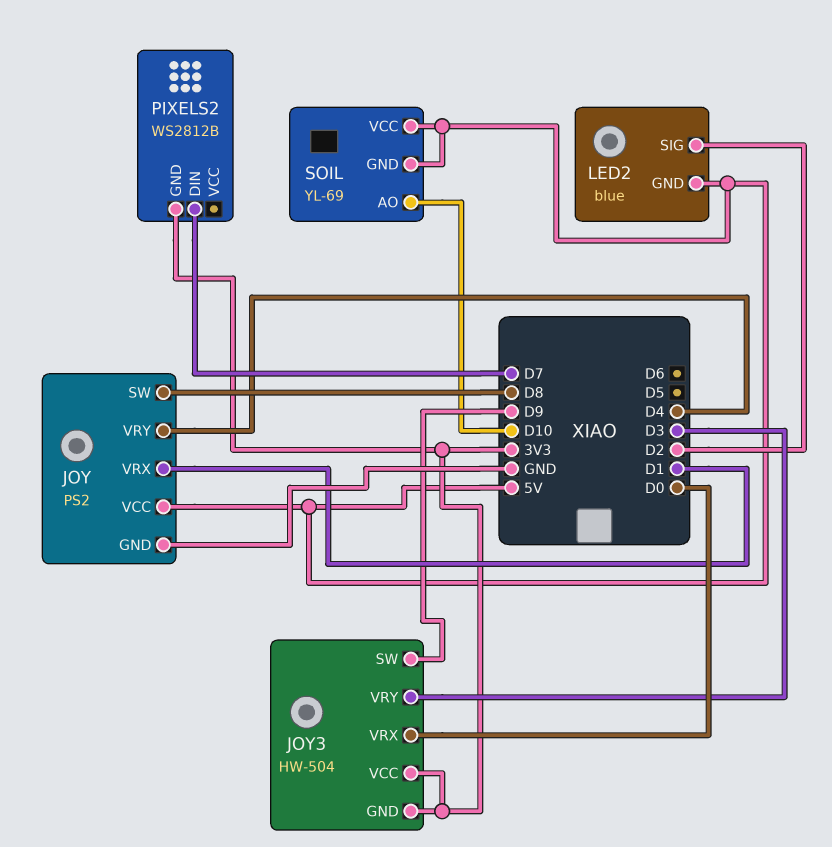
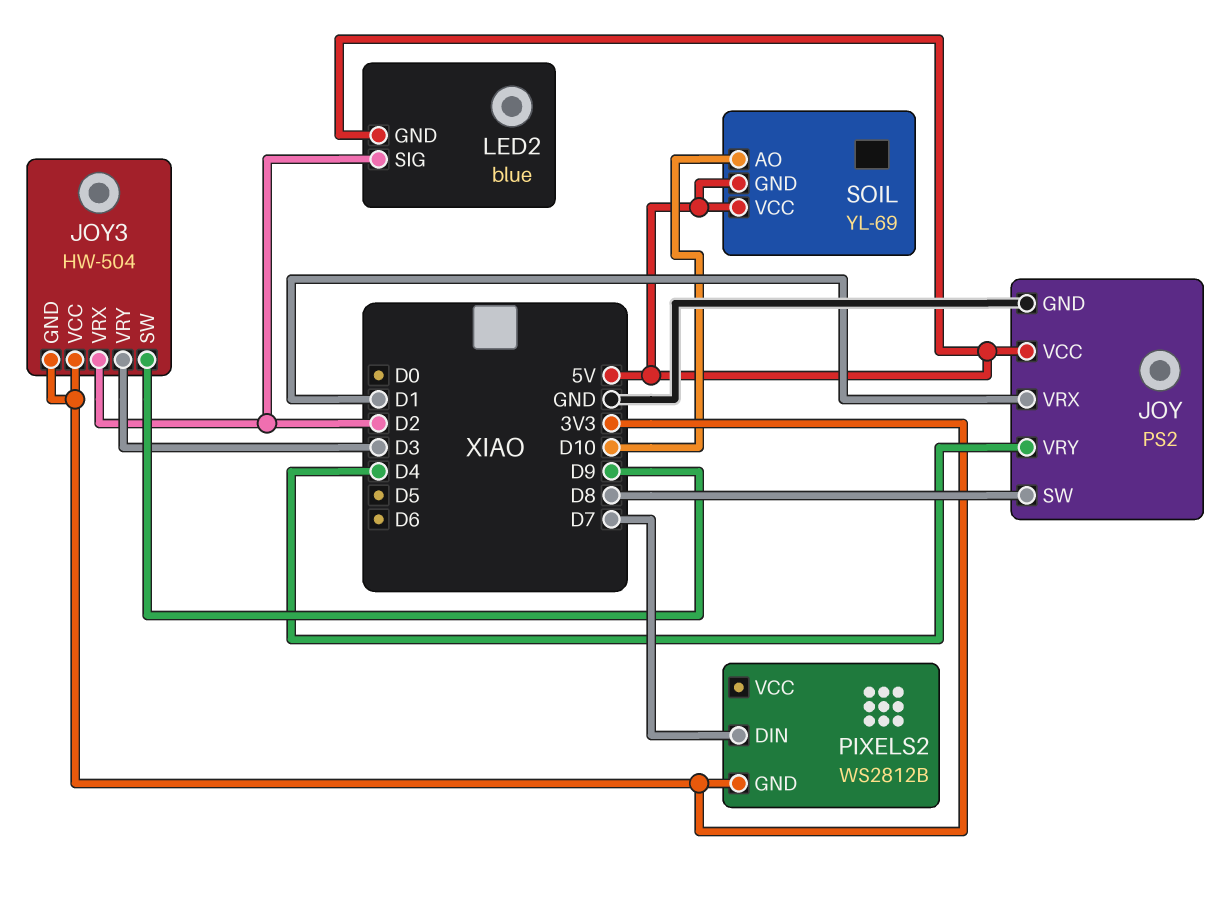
JOY3 pin VRX: D0 -> D2

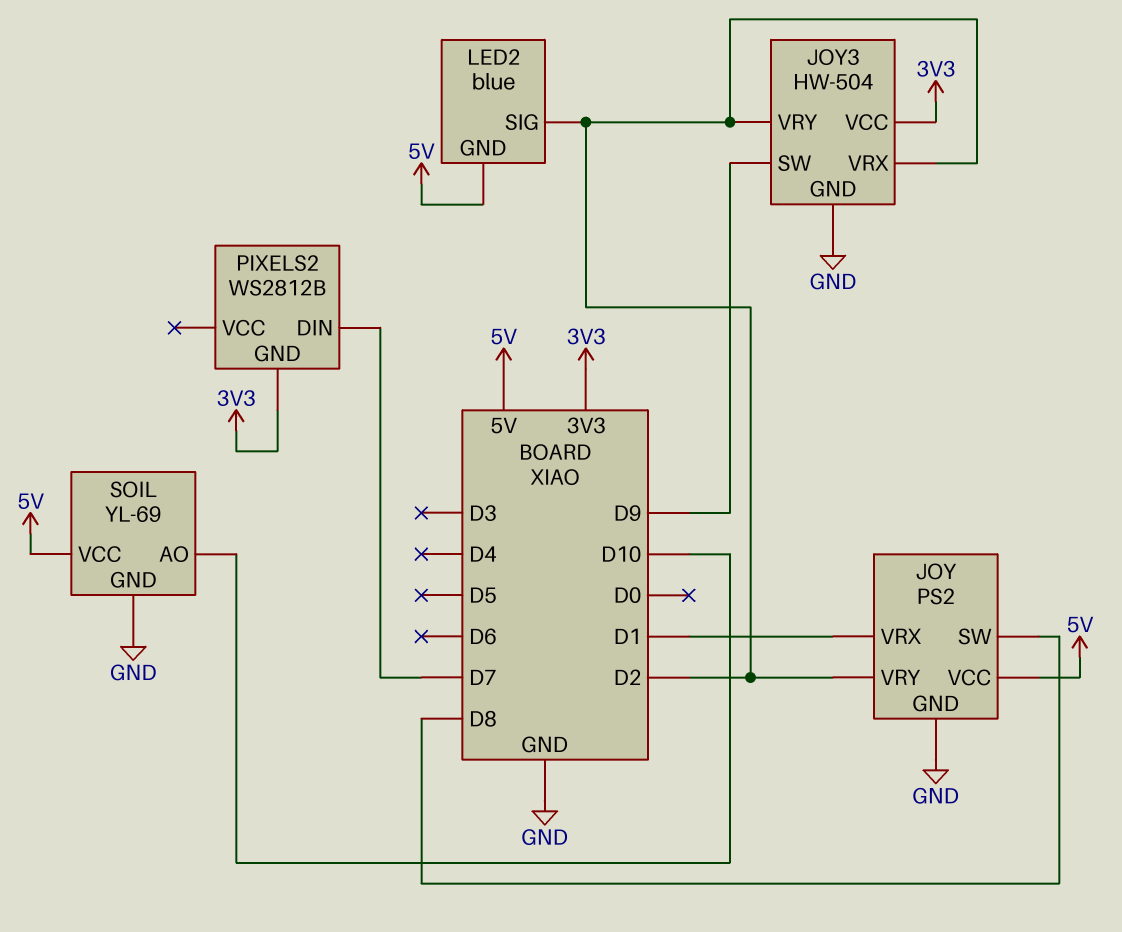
JOY pin VRY: D4 -> D2
JOY3 pin GND: 3V3 -> GND
JOY3 pin VRY: D3 -> D2
SOIL pin GND: 5V -> GND

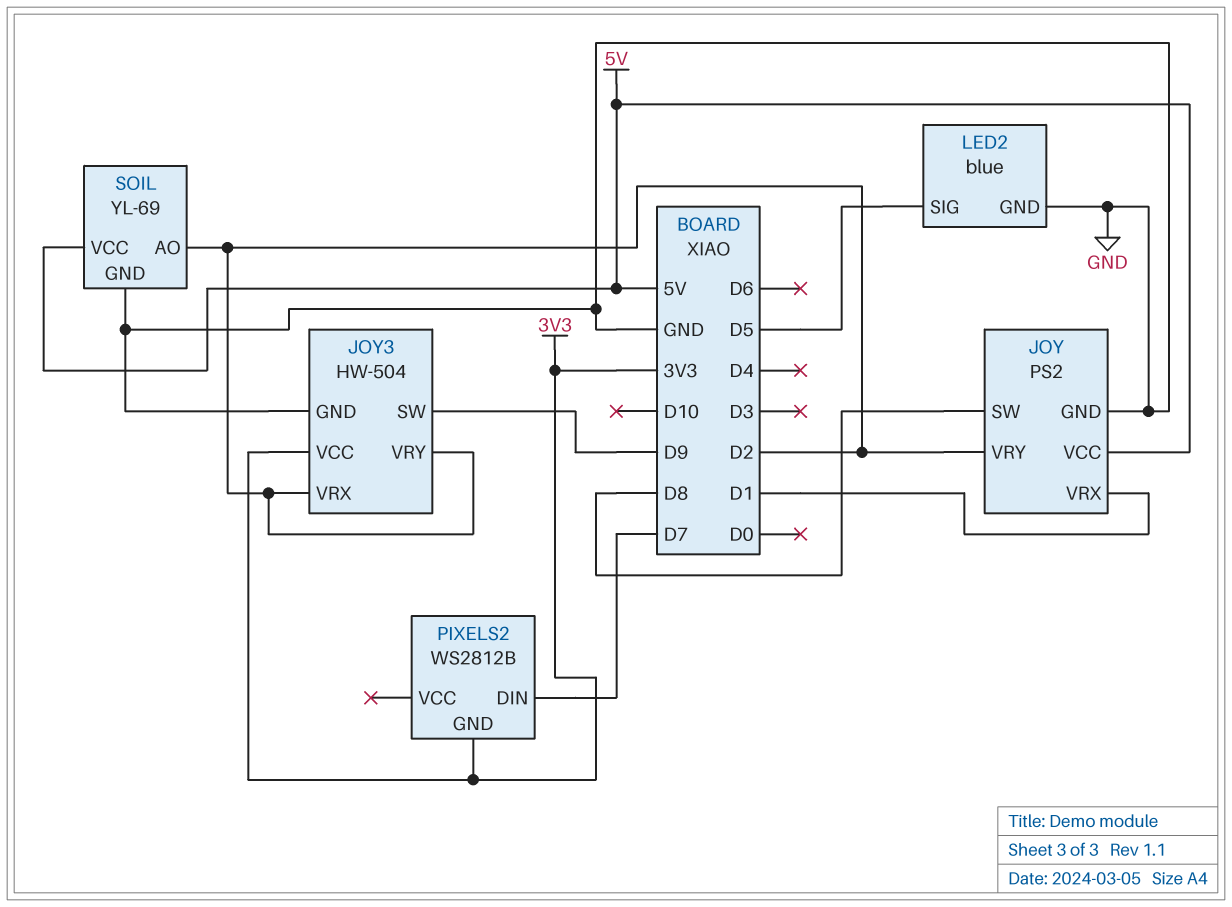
LED2 pin GND: 5V -> GND
LED2 pin SIG: D2 -> D5
SOIL pin AO: D10 -> D2

